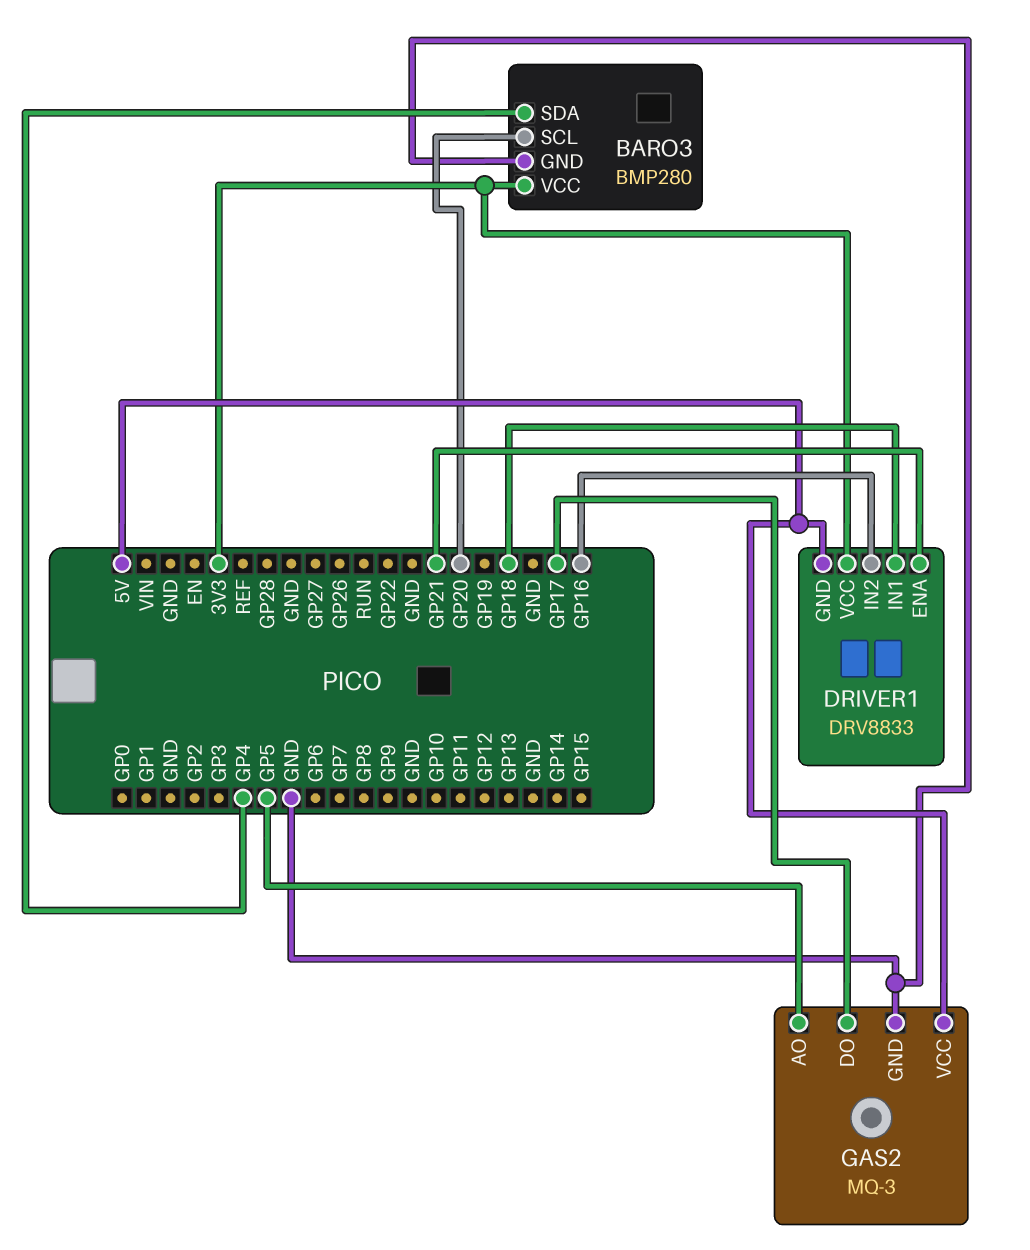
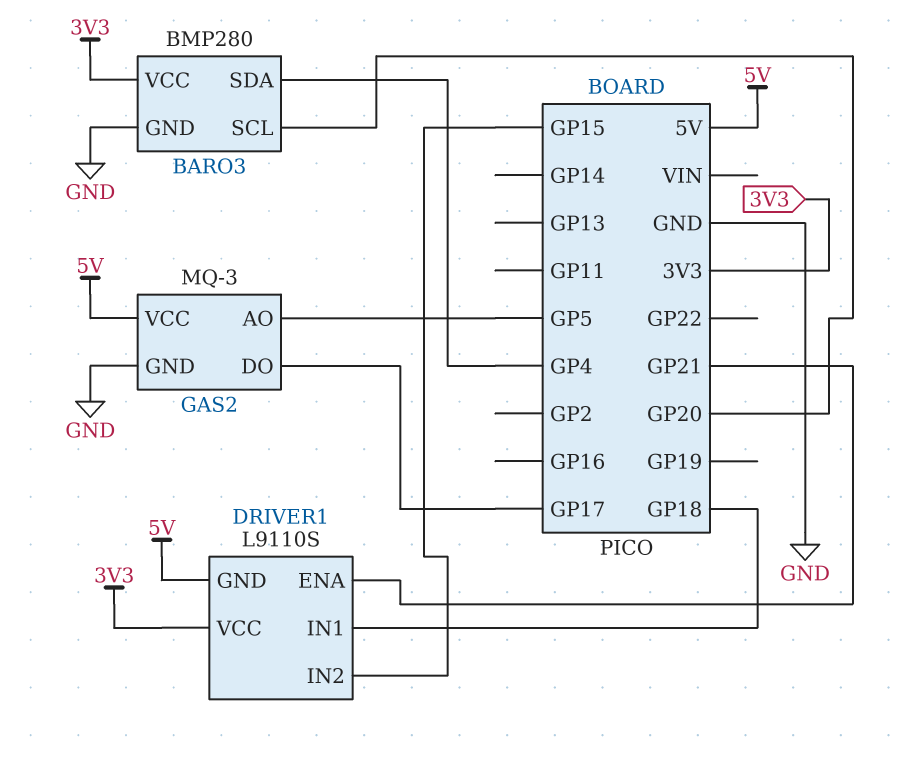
DRIVER1: DRV8833 -> L9110S
DRIVER1 pin IN2: GP16 -> GP15

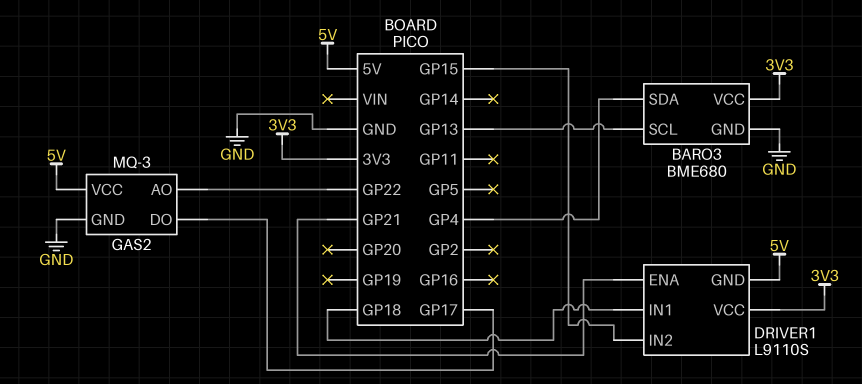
BARO3: BMP280 -> BME680
BARO3 pin SCL: GP20 -> GP13
GAS2 pin AO: GP5 -> GP22

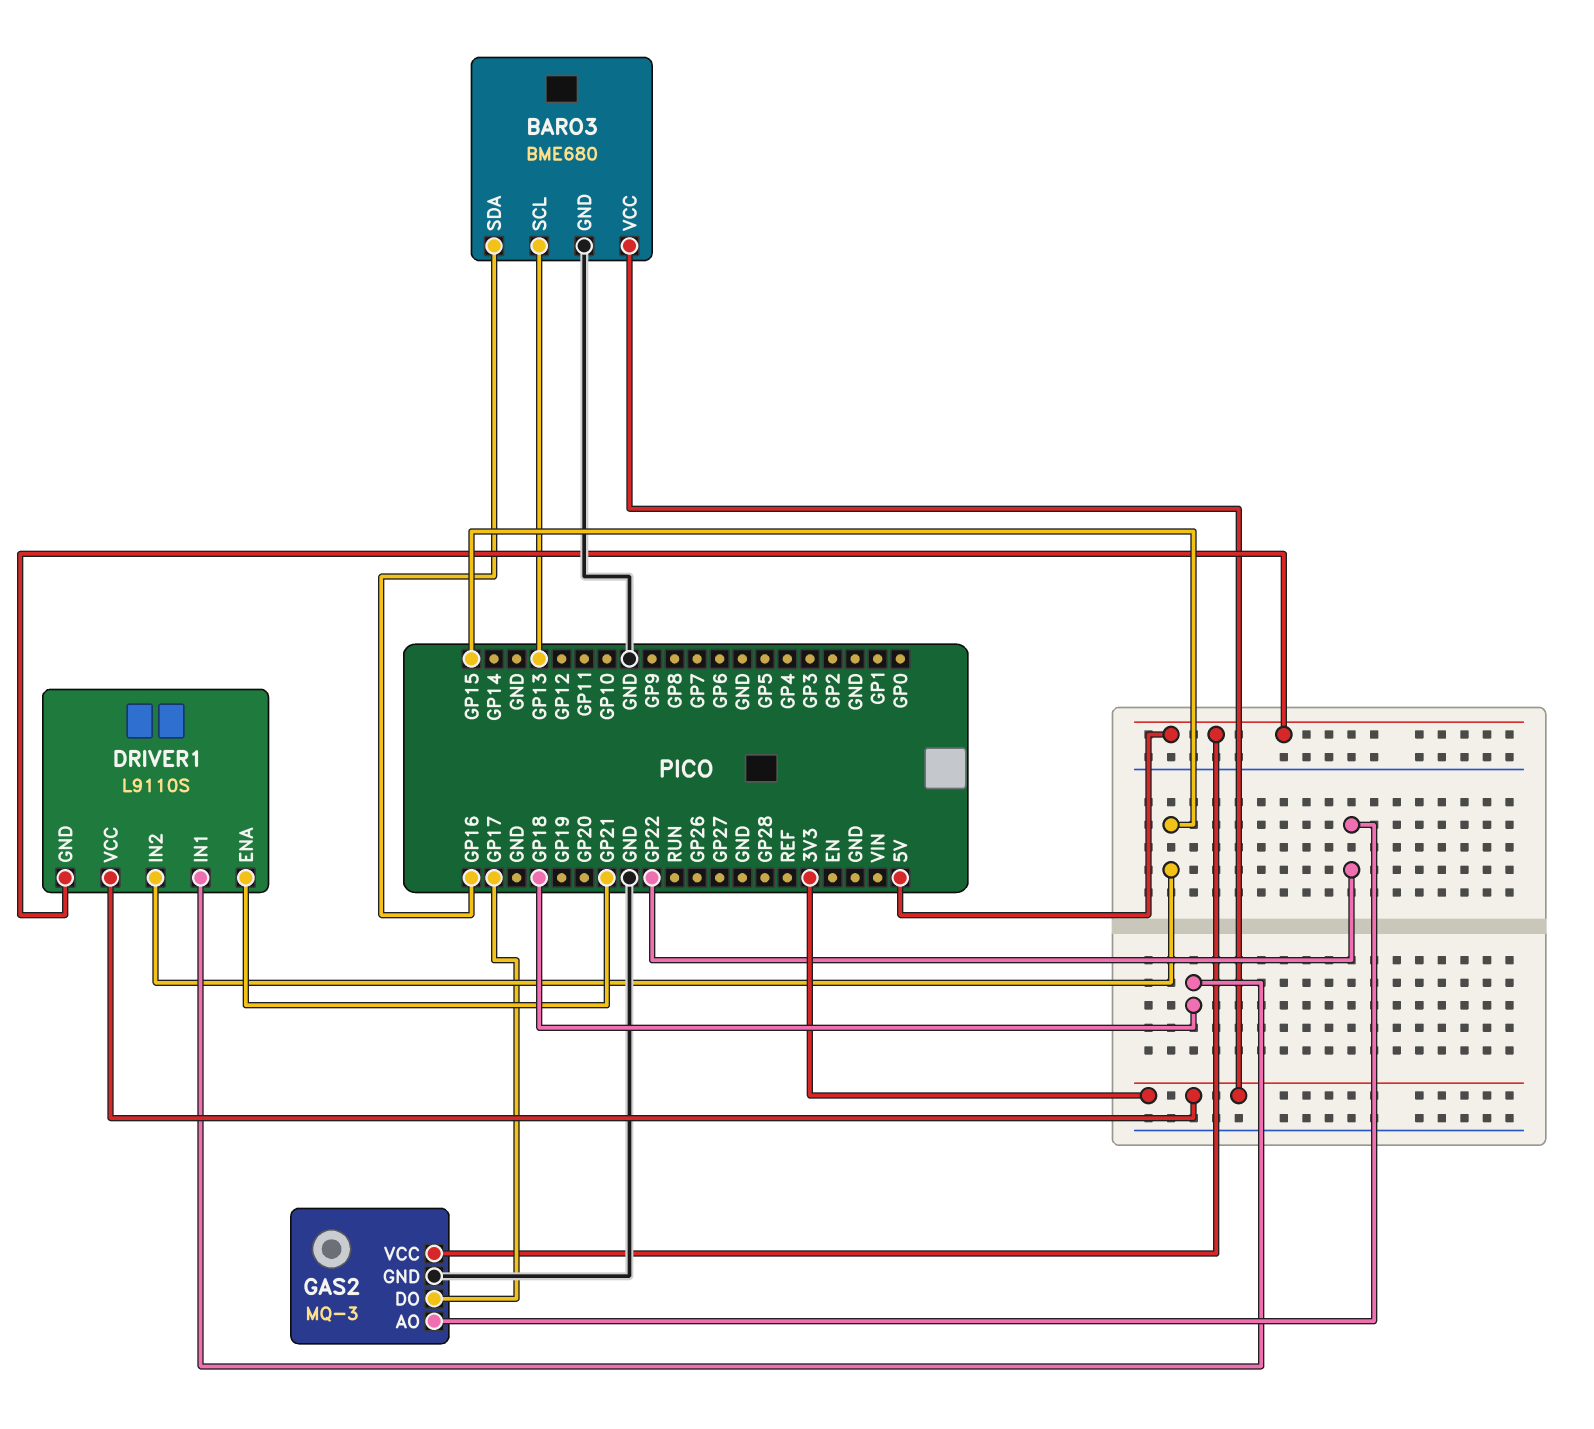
BARO3 pin SDA: GP4 -> GP16

